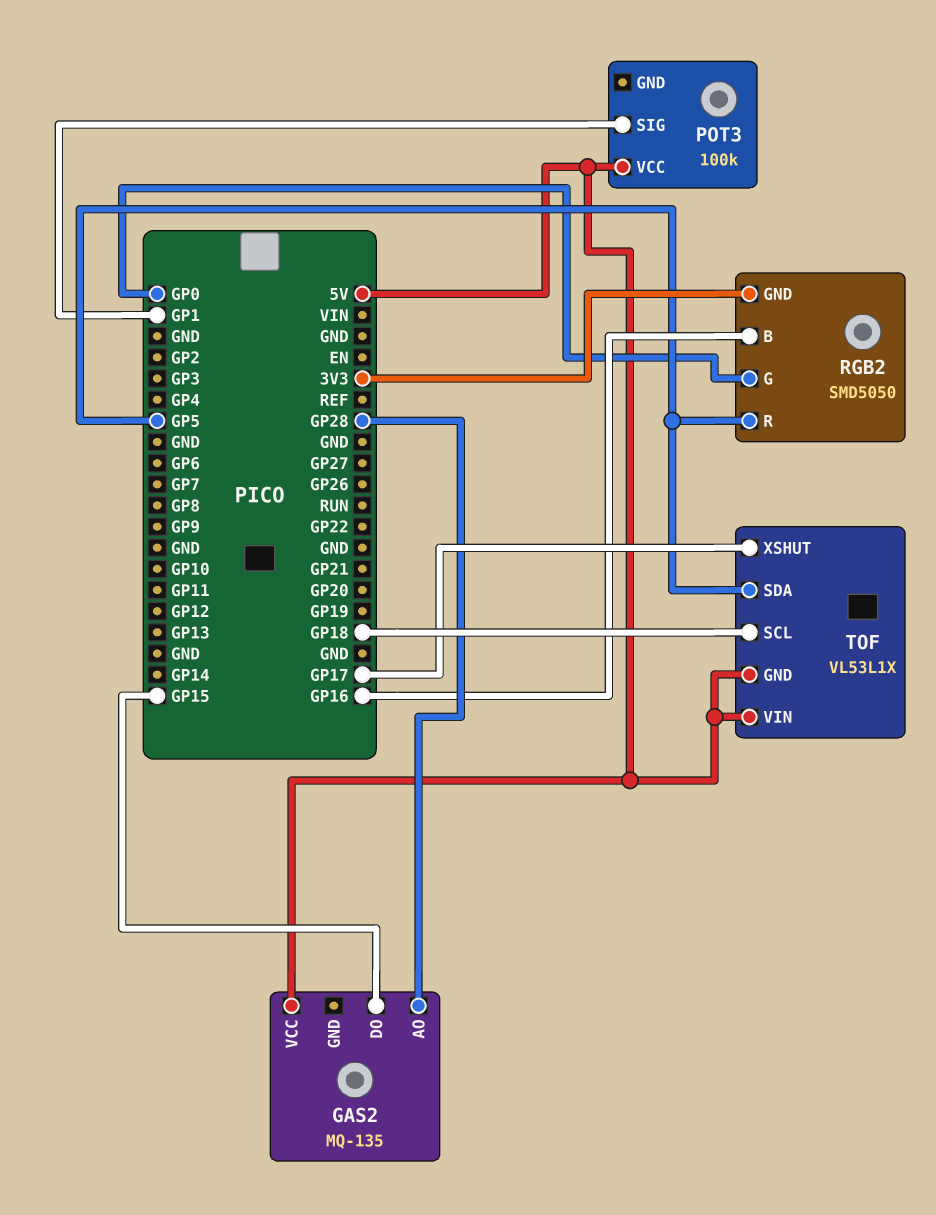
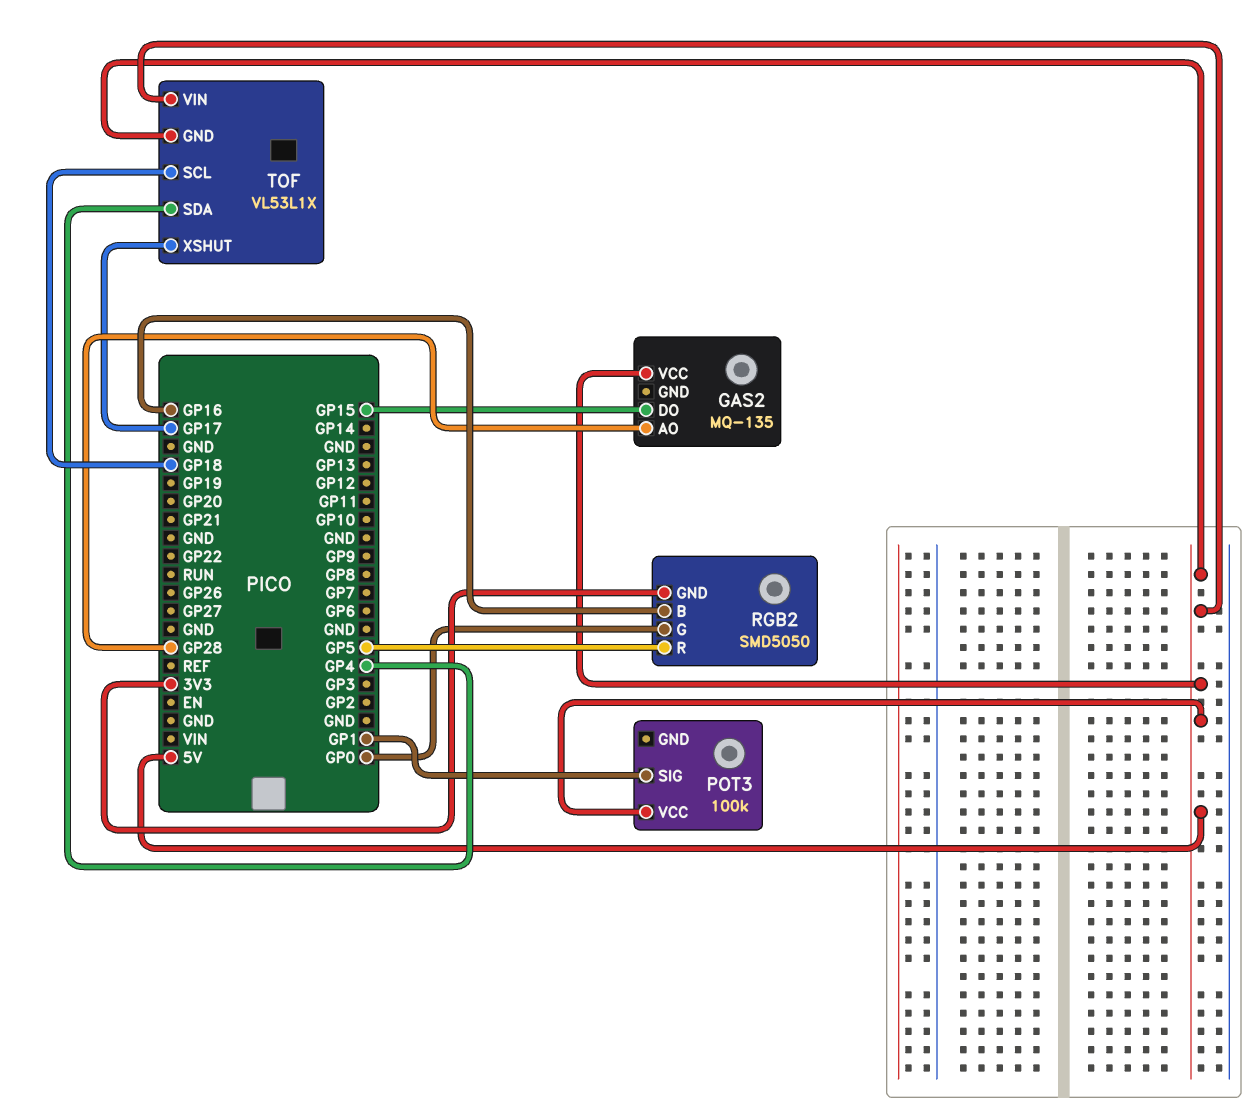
TOF pin SDA: GP5 -> GP4

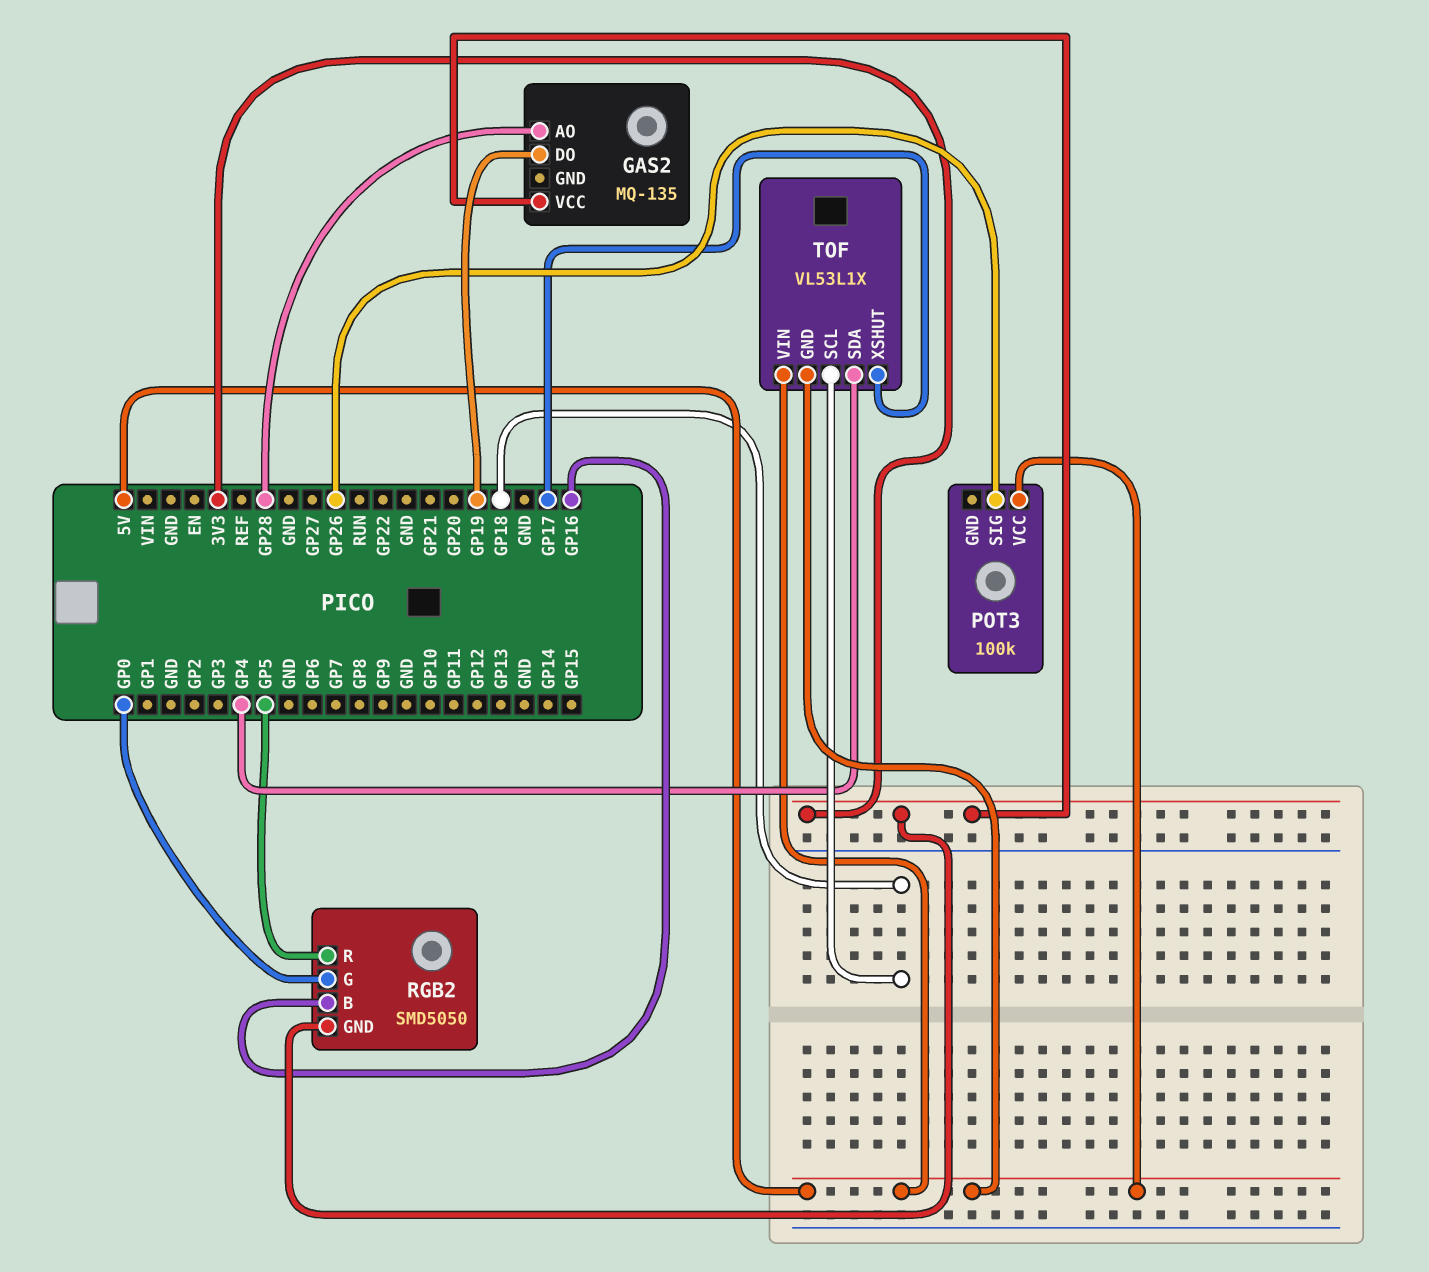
GAS2 pin DO: GP15 -> GP19
GAS2 pin VCC: 5V -> 3V3
POT3 pin SIG: GP1 -> GP26

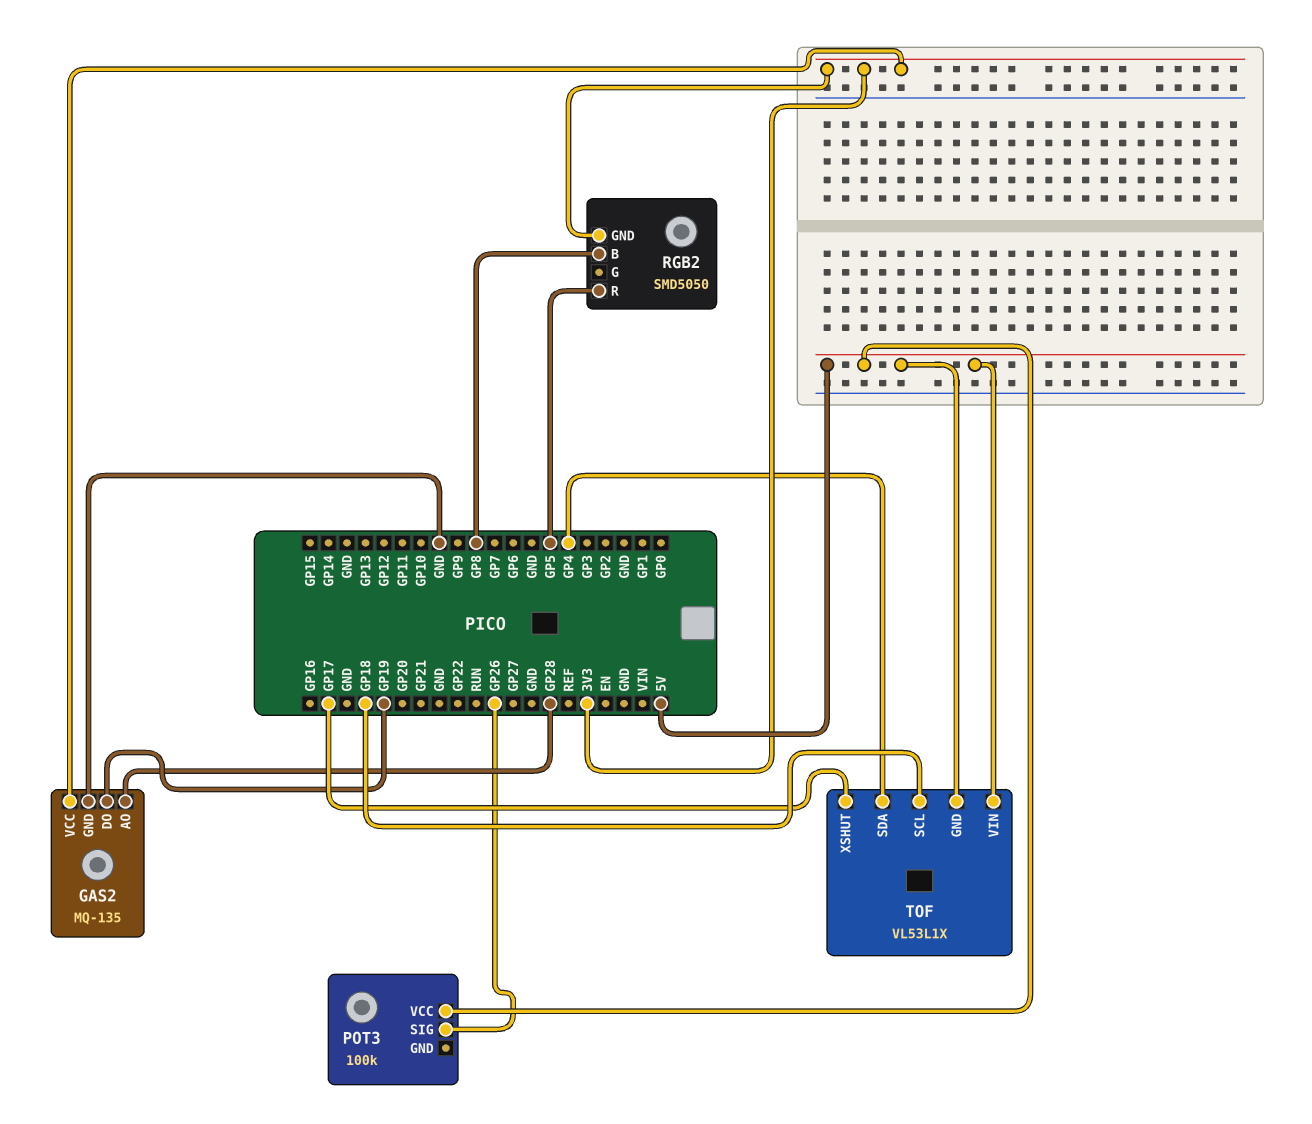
GAS2 pin GND: none -> GND
RGB2 pin B: GP16 -> GP8
RGB2 pin G: GP0 -> none

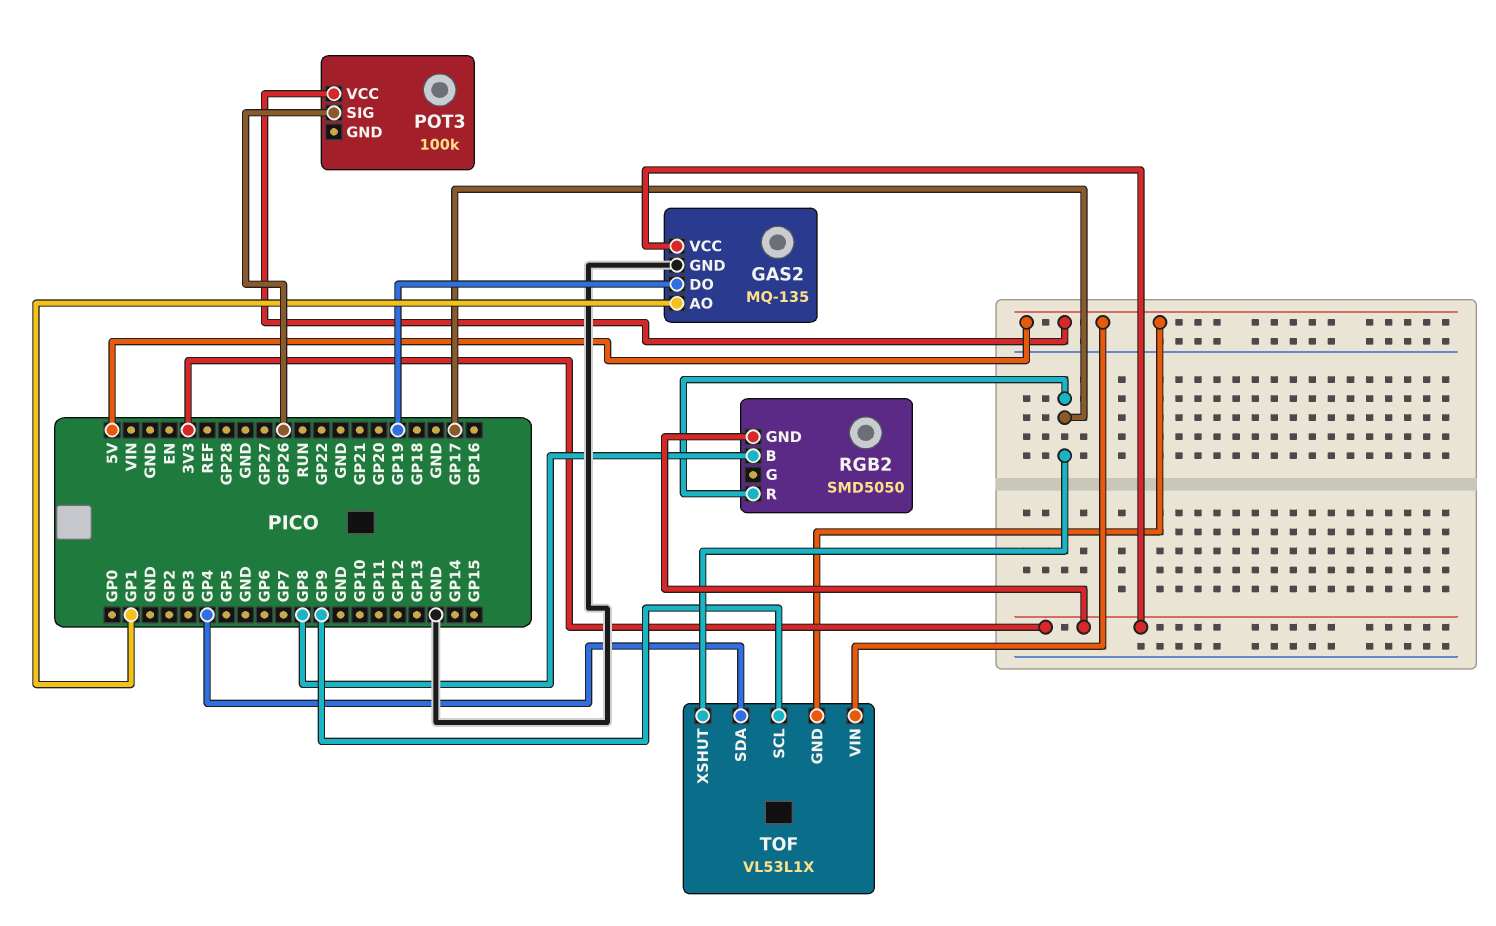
GAS2 pin AO: GP28 -> GP1
RGB2 pin R: GP5 -> GP17
TOF pin SCL: GP18 -> GP9

